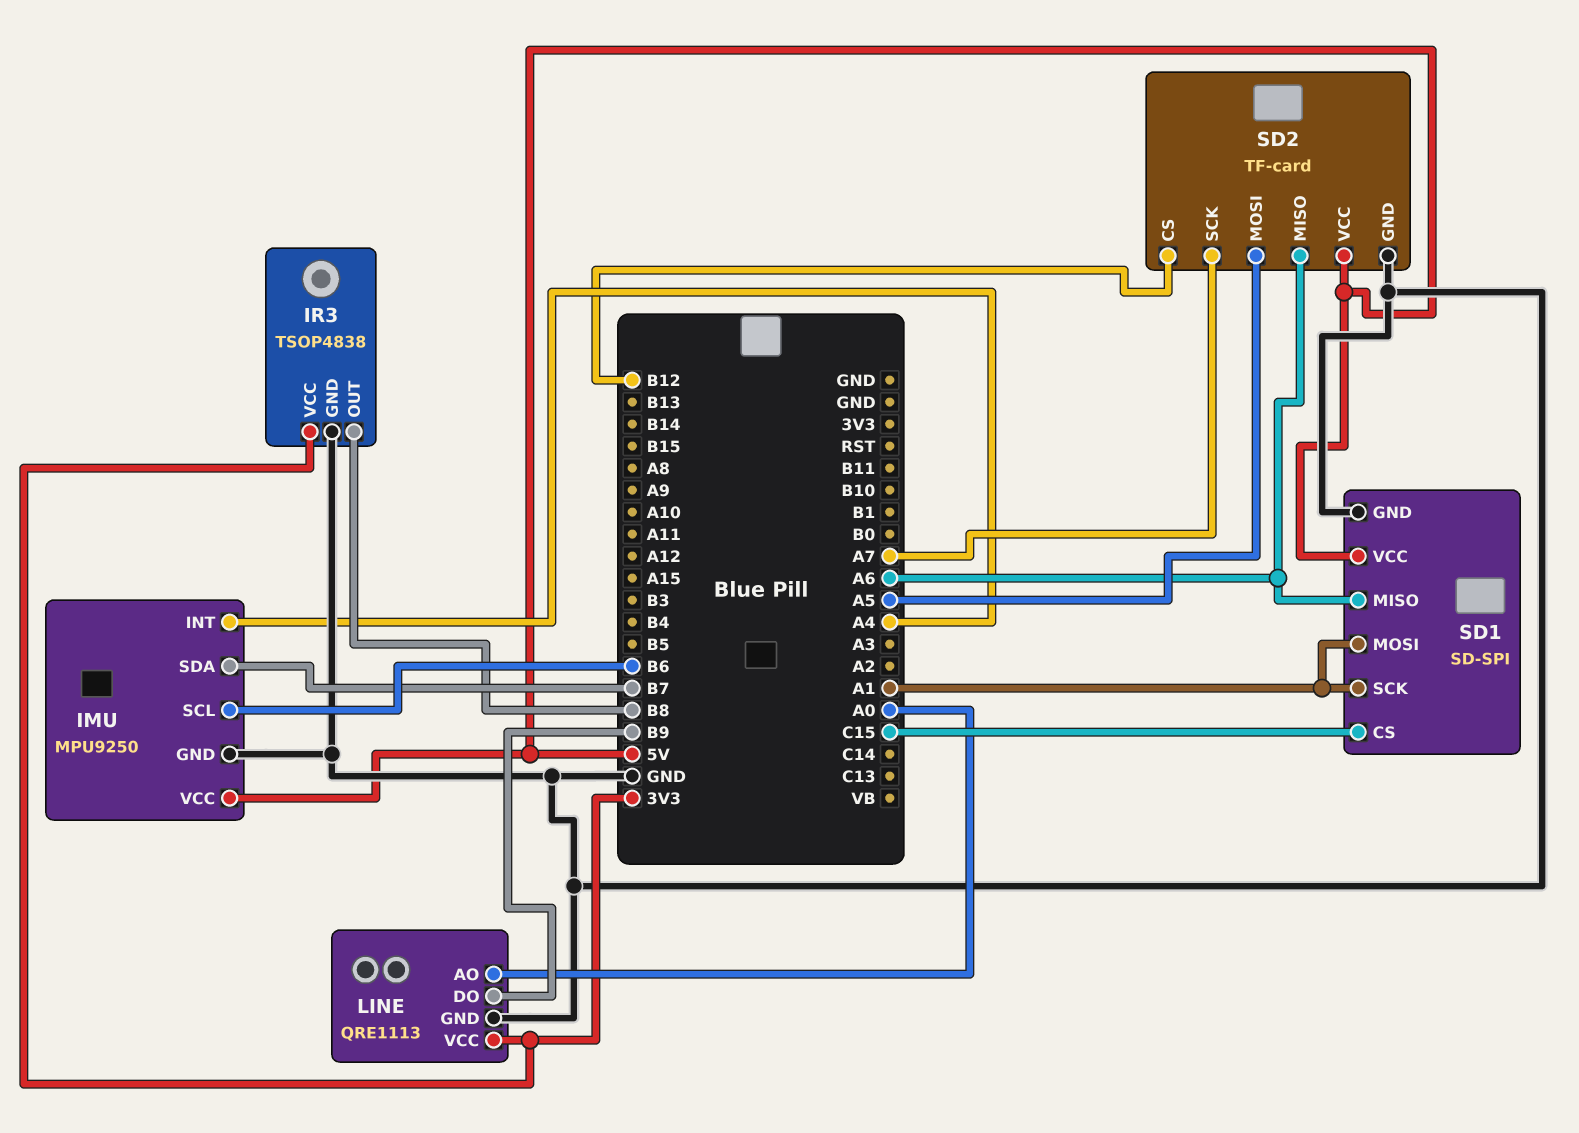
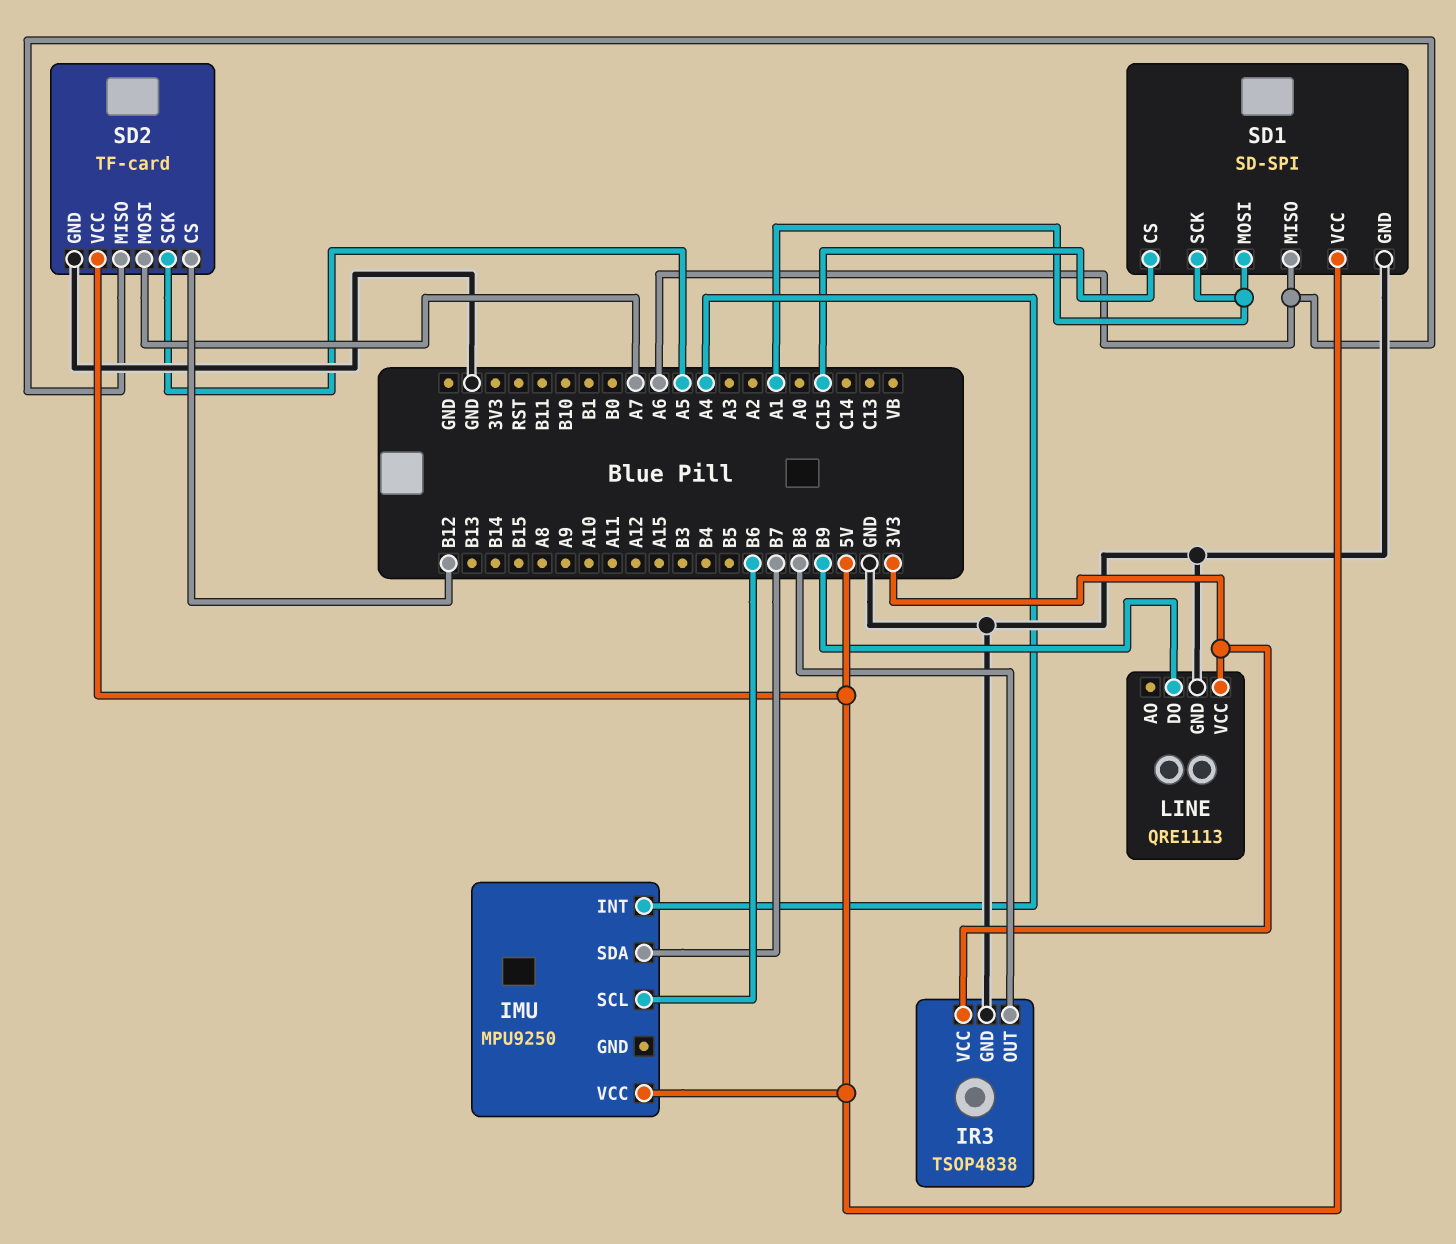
IMU pin GND: GND -> none
LINE pin AO: A0 -> none
SD2 pin MOSI: A5 -> A7
SD2 pin SCK: A7 -> A5

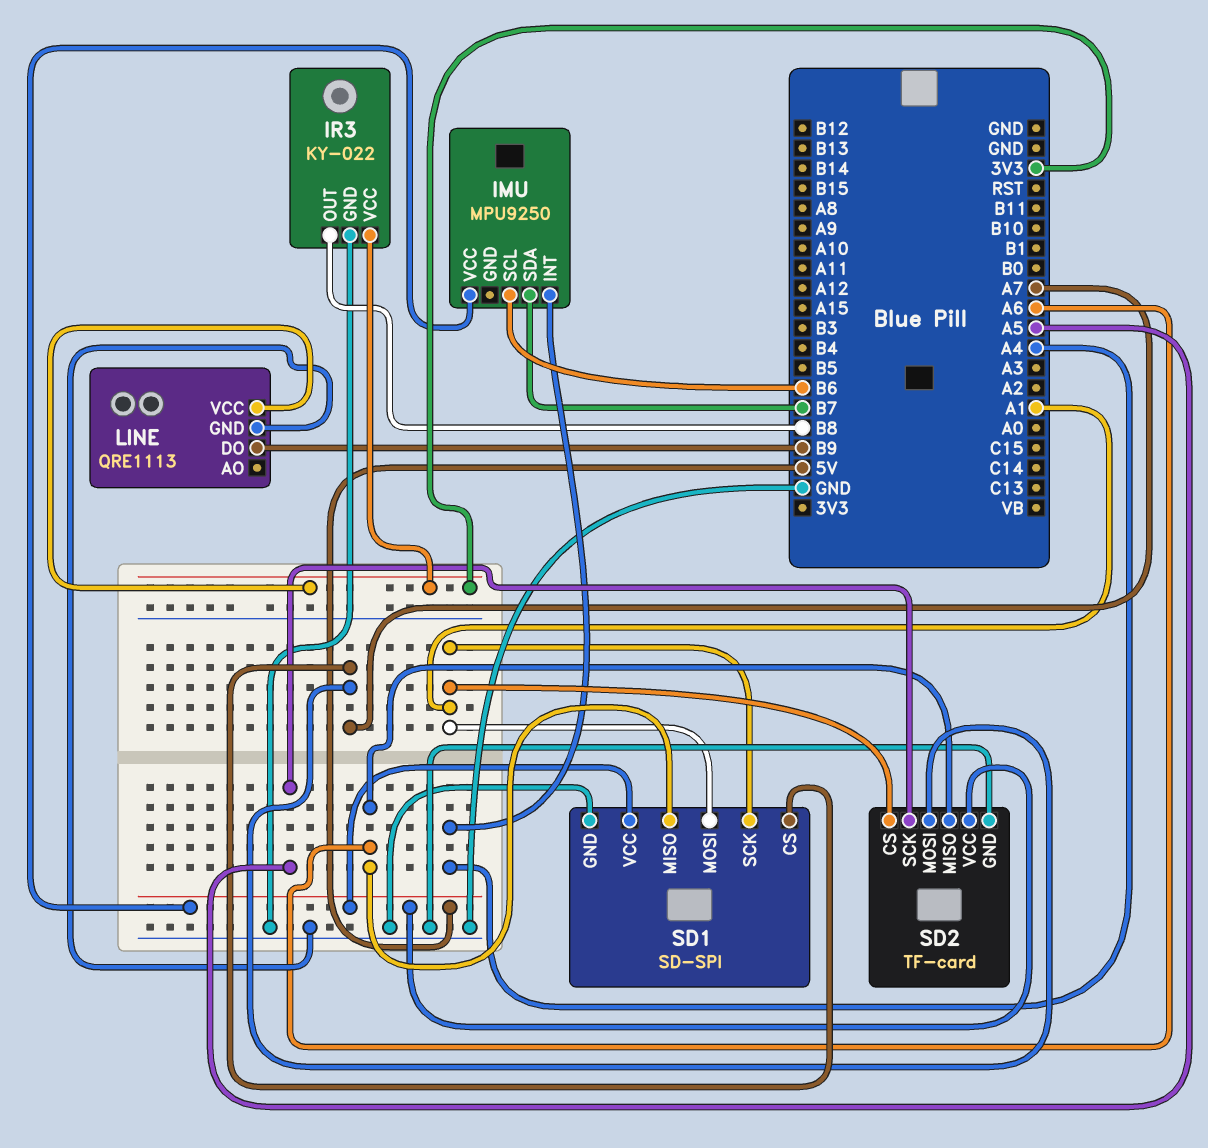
IR3: TSOP4838 -> KY-022
SD1 pin CS: C15 -> A7
SD2 pin CS: B12 -> A1

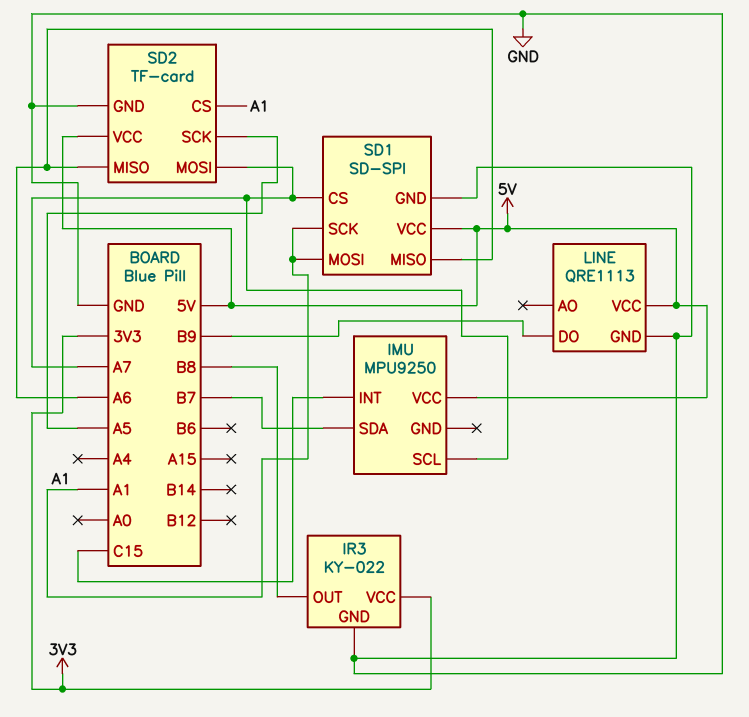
IMU pin INT: A4 -> C15
IMU pin SCL: B6 -> A7
LINE pin VCC: 3V3 -> 5V

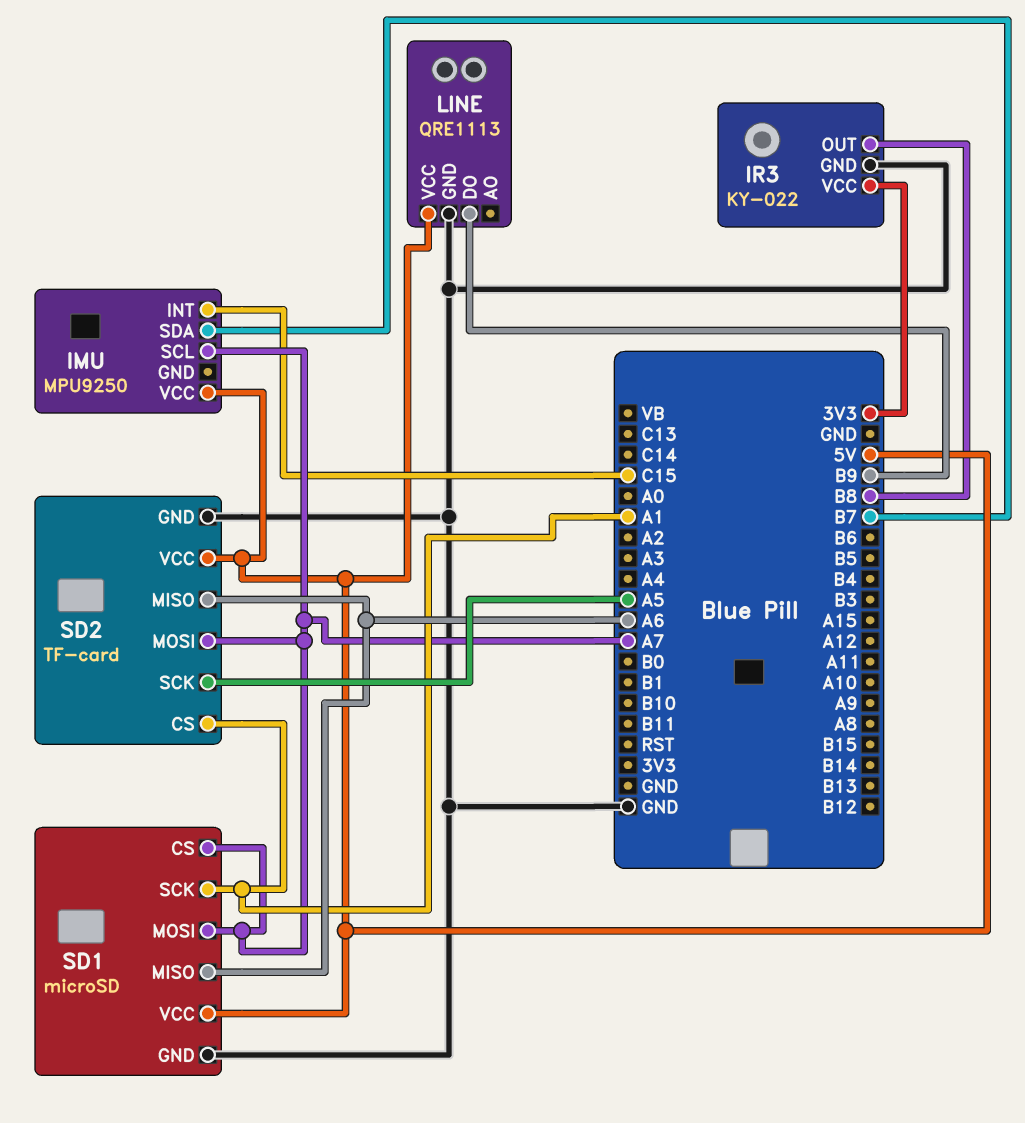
SD1: SD-SPI -> microSD
SD1 pin MOSI: A1 -> A7

